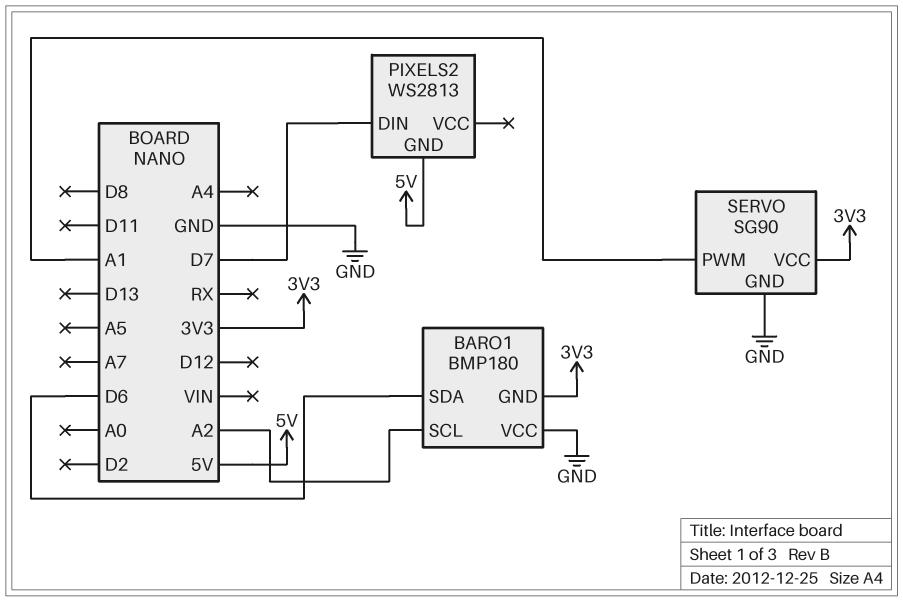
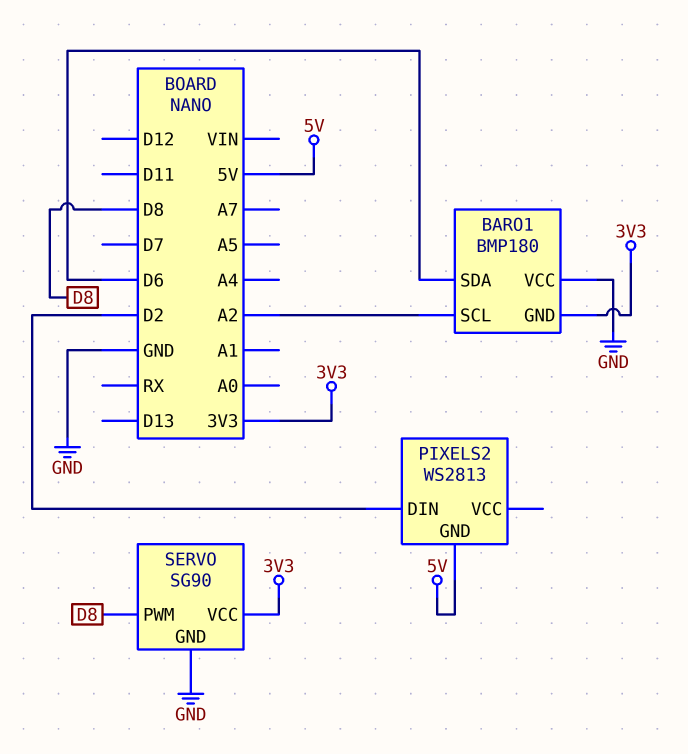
PIXELS2 pin DIN: D7 -> D2
SERVO pin PWM: A1 -> D8

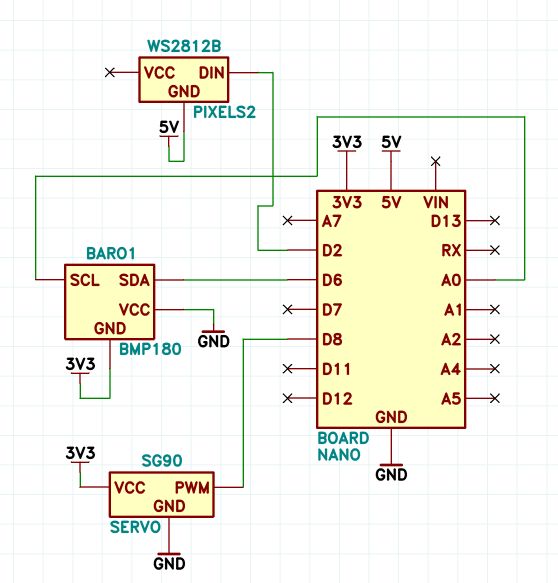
BARO1 pin SCL: A2 -> A0
PIXELS2: WS2813 -> WS2812B

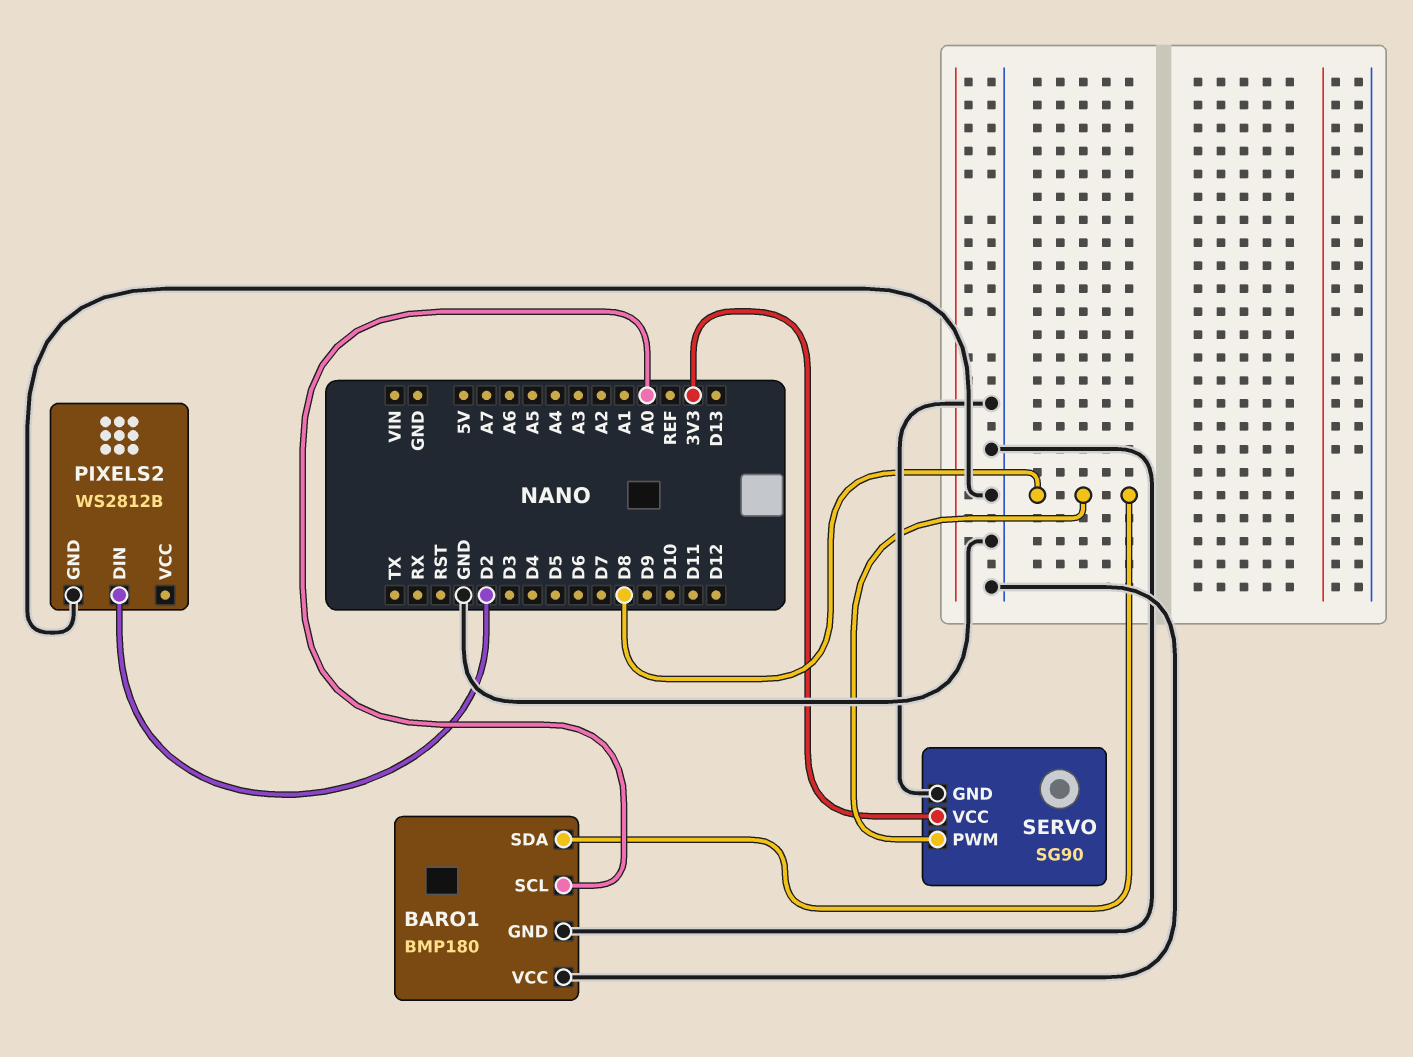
BARO1 pin GND: 3V3 -> GND
BARO1 pin SDA: D6 -> D8
PIXELS2 pin GND: 5V -> GND

